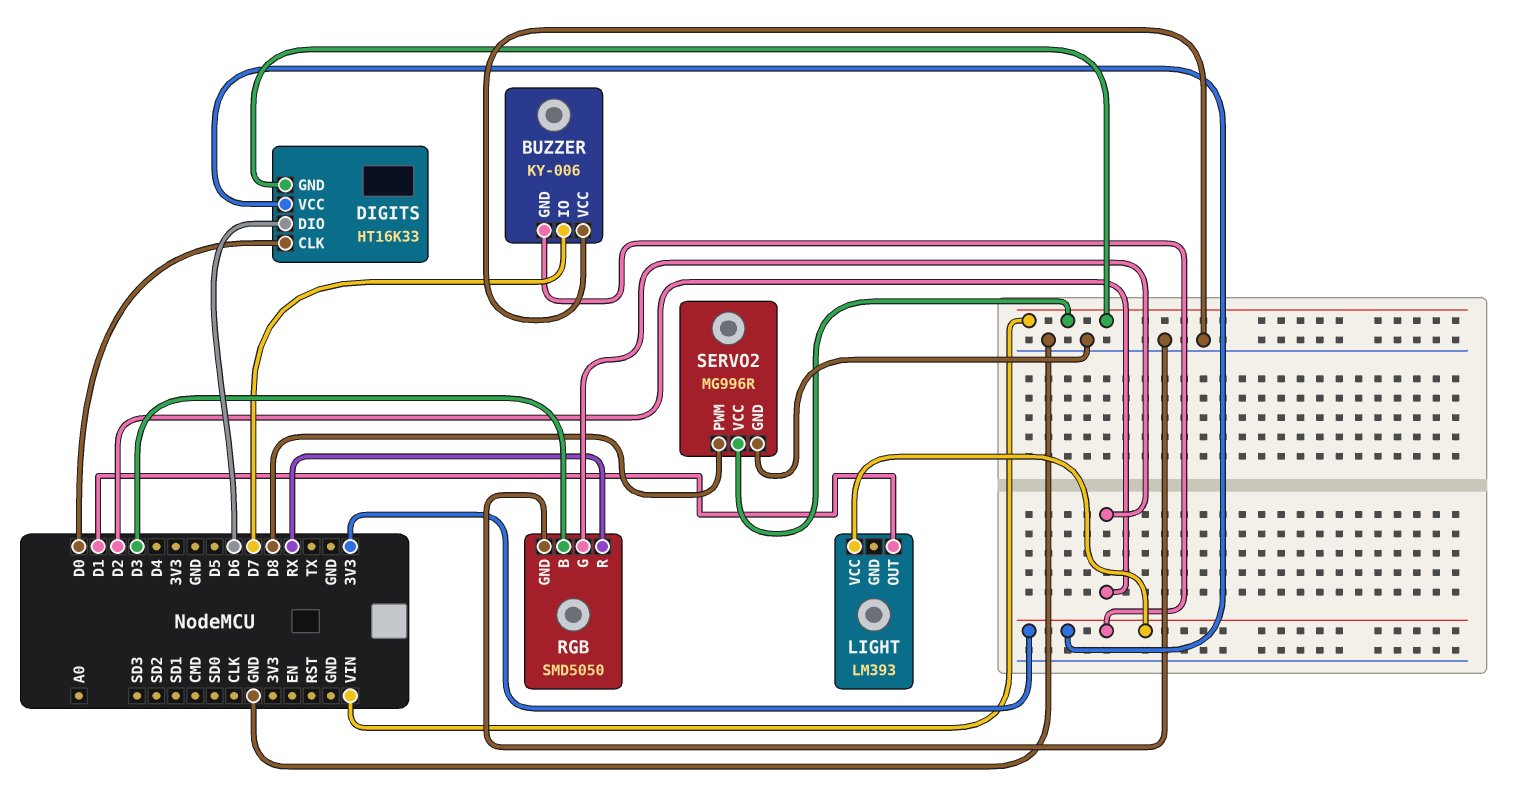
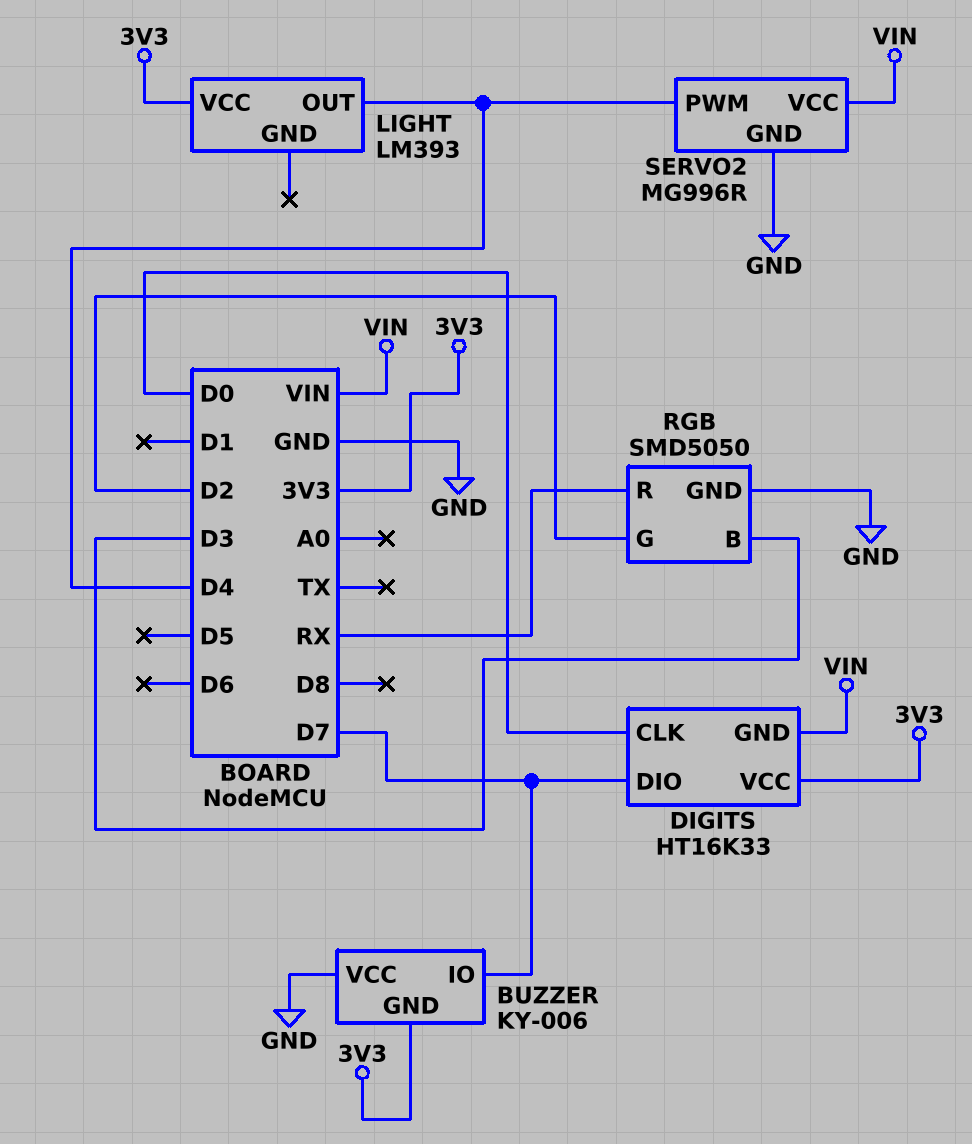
DIGITS pin DIO: D6 -> D7
LIGHT pin OUT: D1 -> D4
SERVO2 pin PWM: D8 -> D4

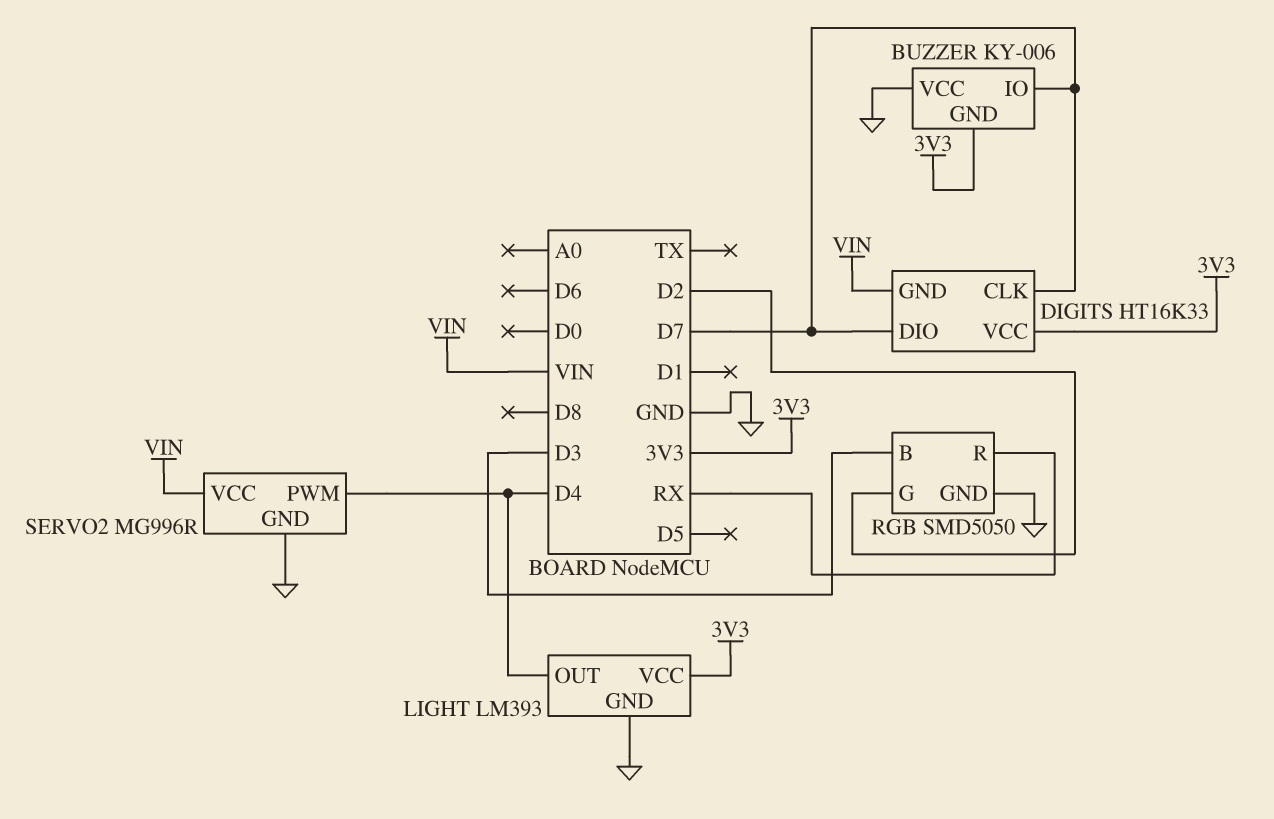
DIGITS pin CLK: D0 -> D7
LIGHT pin GND: none -> GND

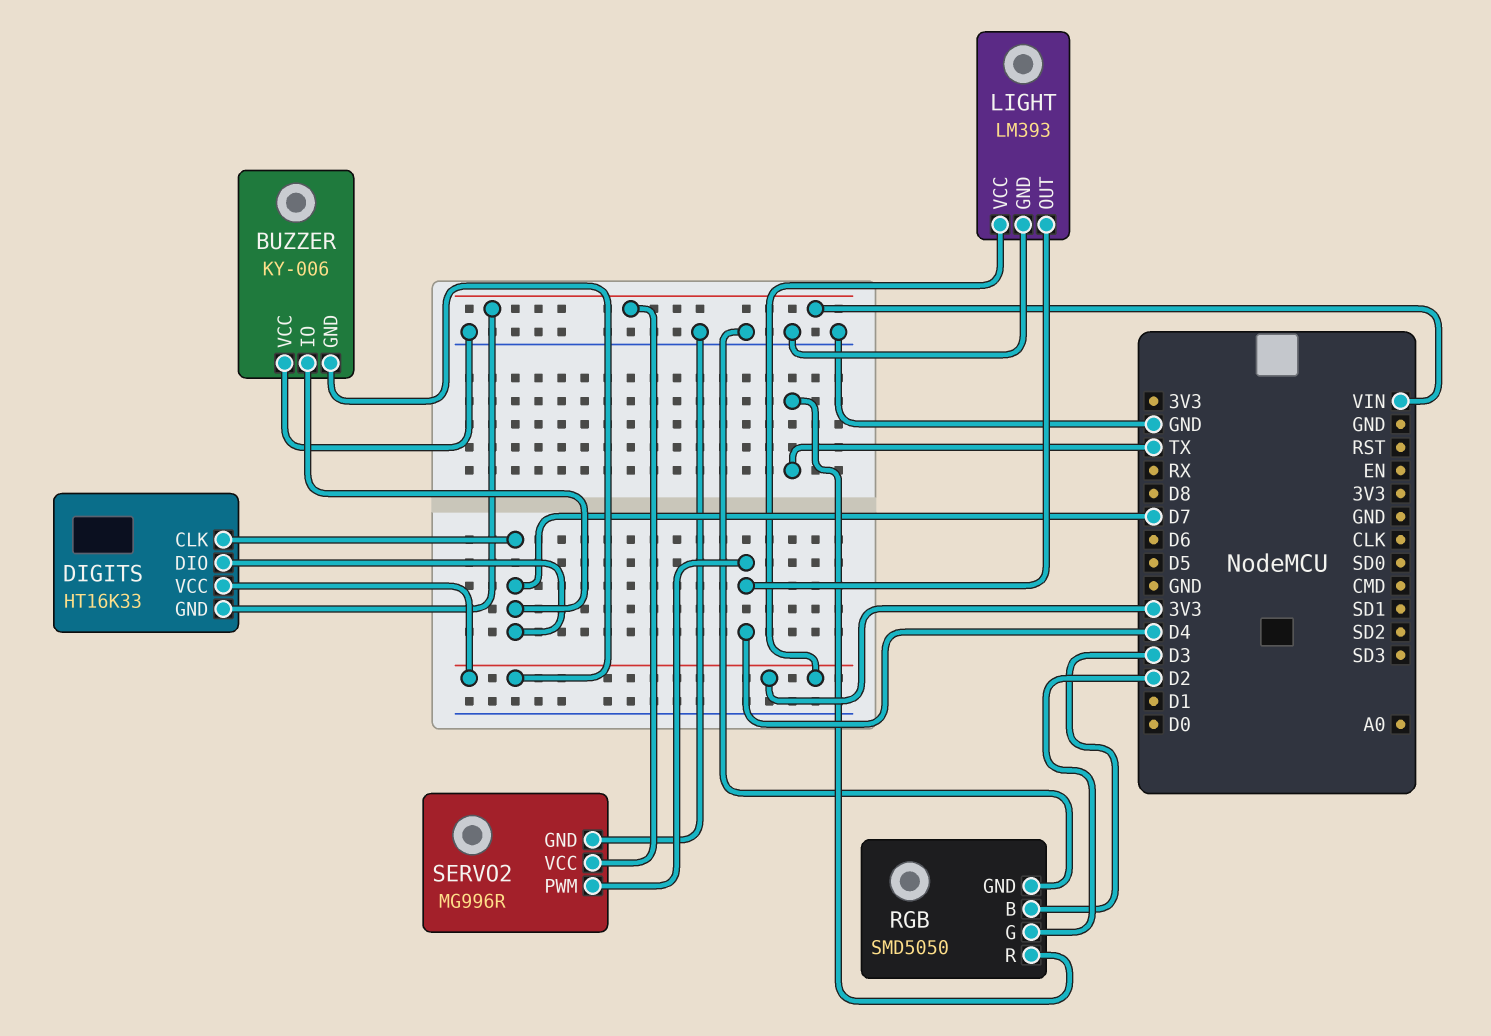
RGB pin R: RX -> TX

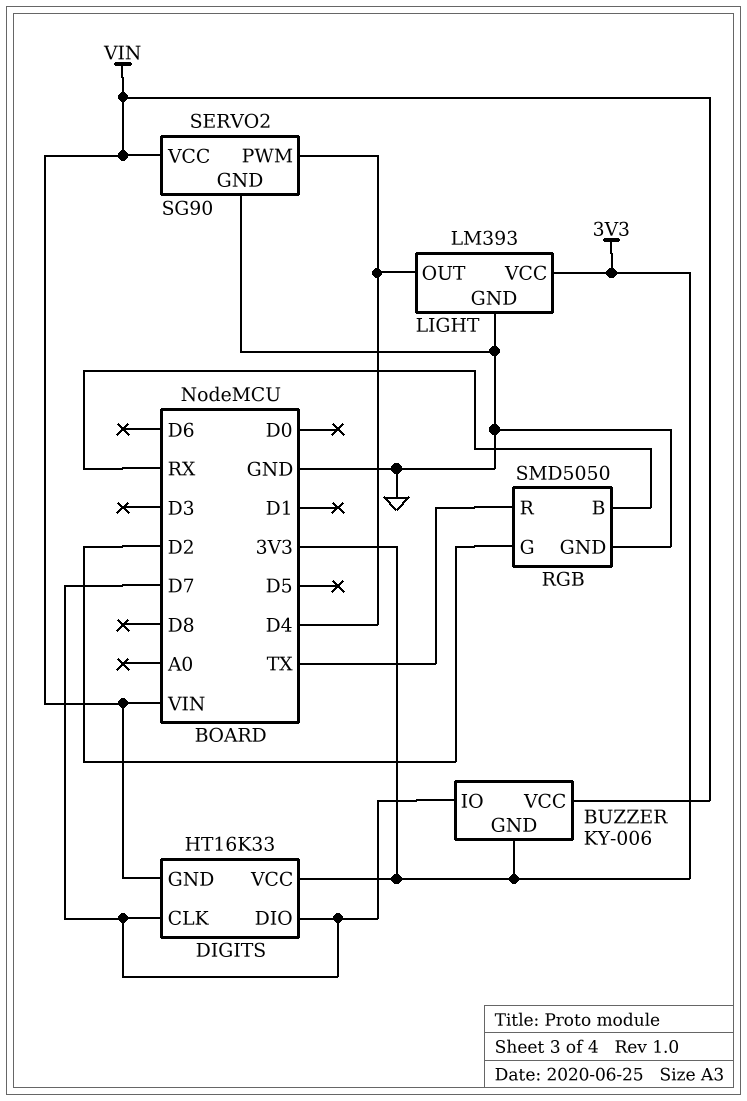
BUZZER pin VCC: GND -> VIN
RGB pin B: D3 -> RX
SERVO2: MG996R -> SG90

